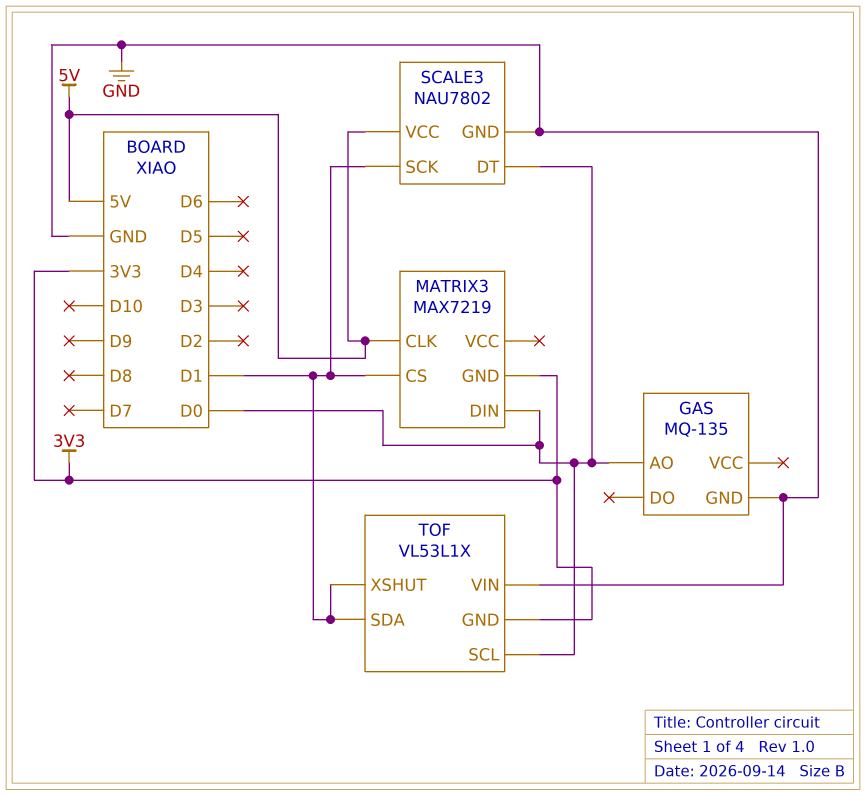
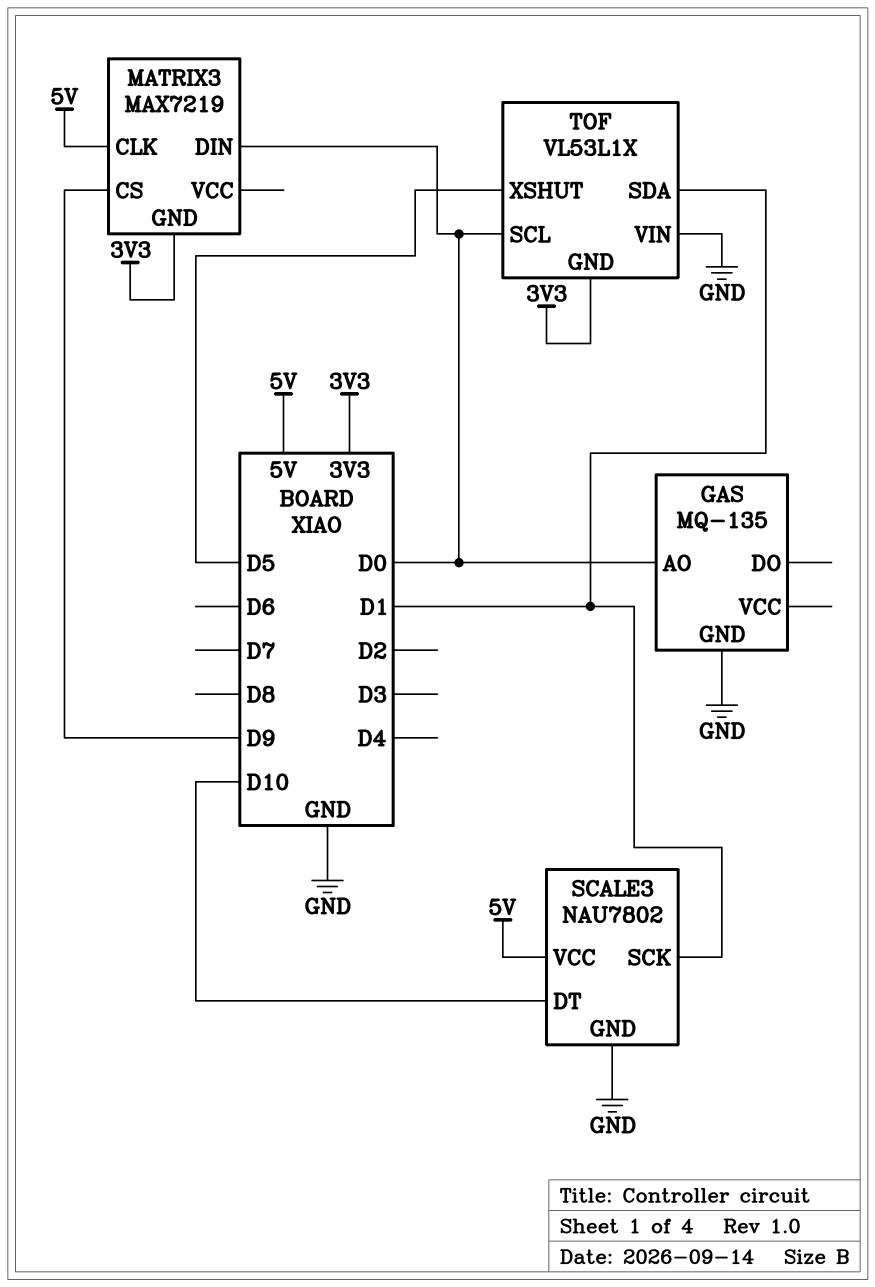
MATRIX3 pin CS: D1 -> D9
SCALE3 pin DT: D0 -> D10
TOF pin XSHUT: D1 -> D5

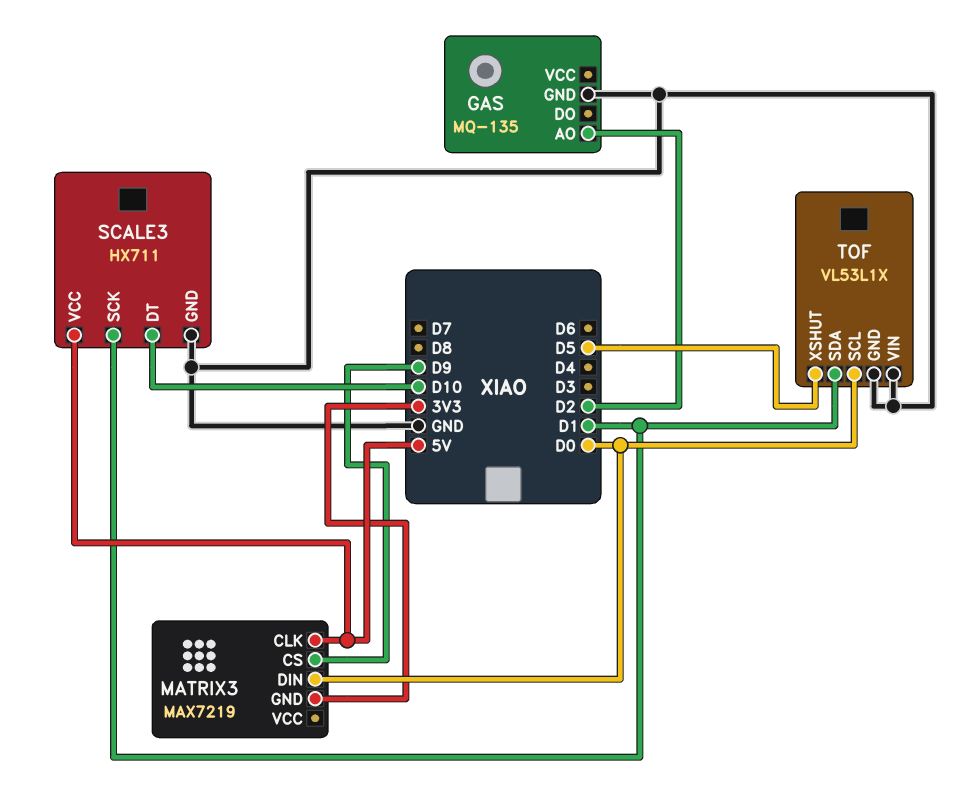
GAS pin AO: D0 -> D2
SCALE3: NAU7802 -> HX711
TOF pin GND: 3V3 -> GND

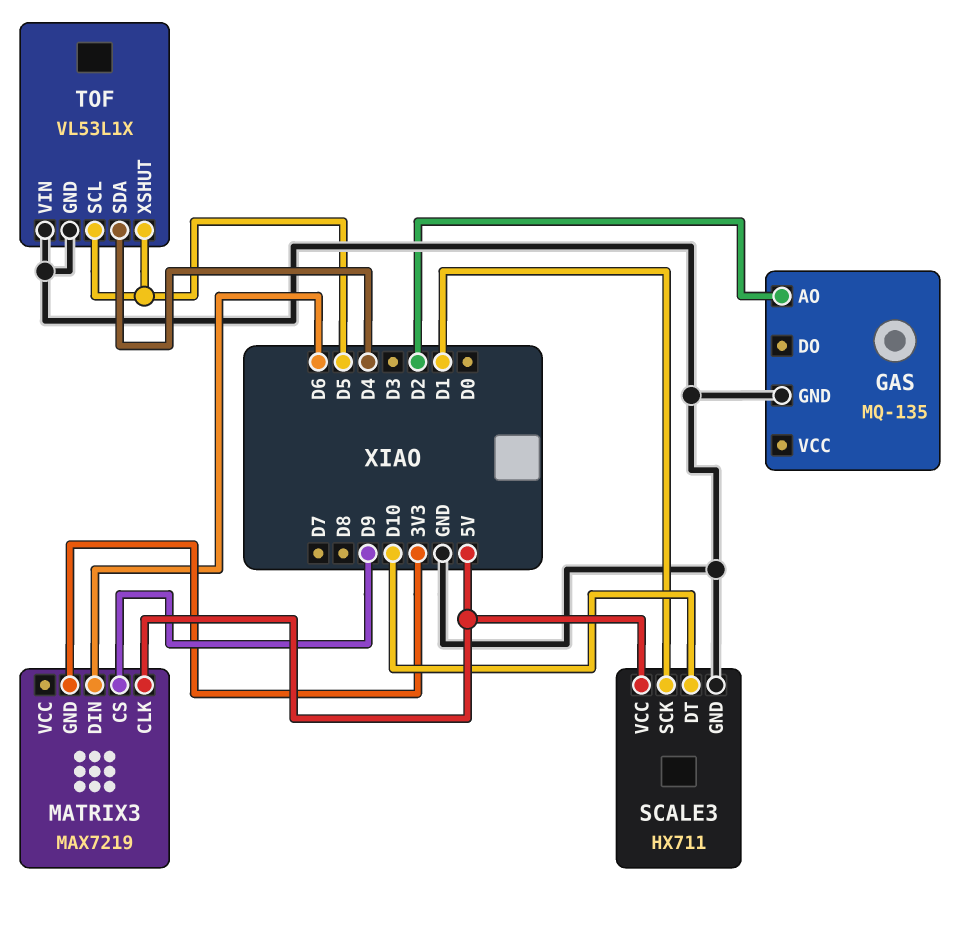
MATRIX3 pin DIN: D0 -> D6
TOF pin SCL: D0 -> D5
TOF pin SDA: D1 -> D4

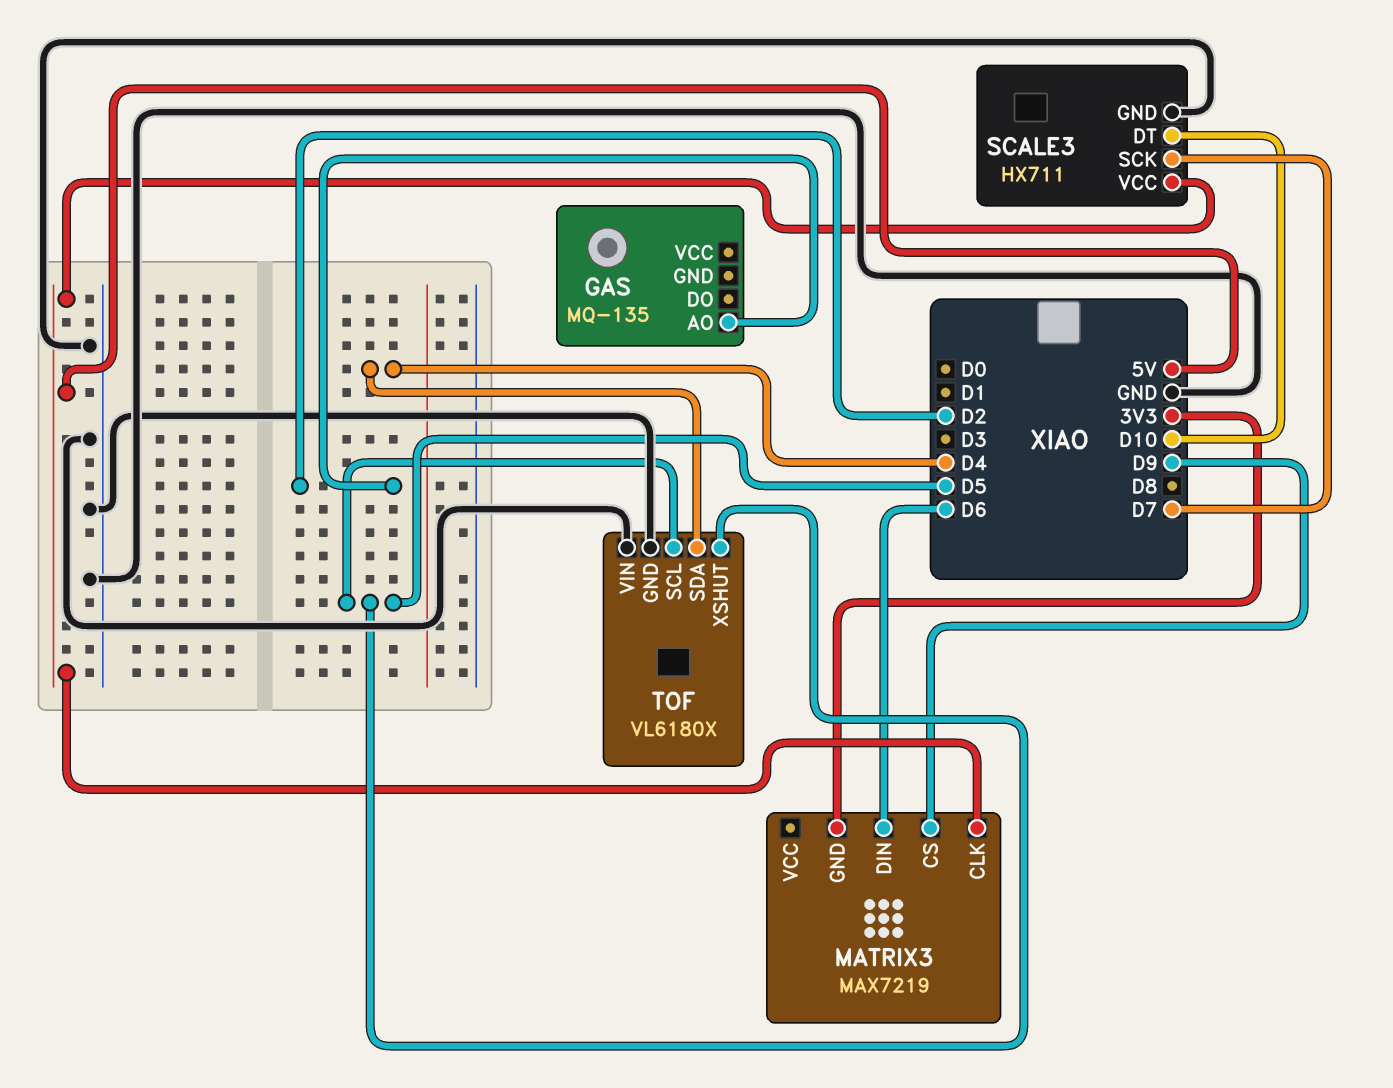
GAS pin GND: GND -> none
SCALE3 pin SCK: D1 -> D7
TOF: VL53L1X -> VL6180X

